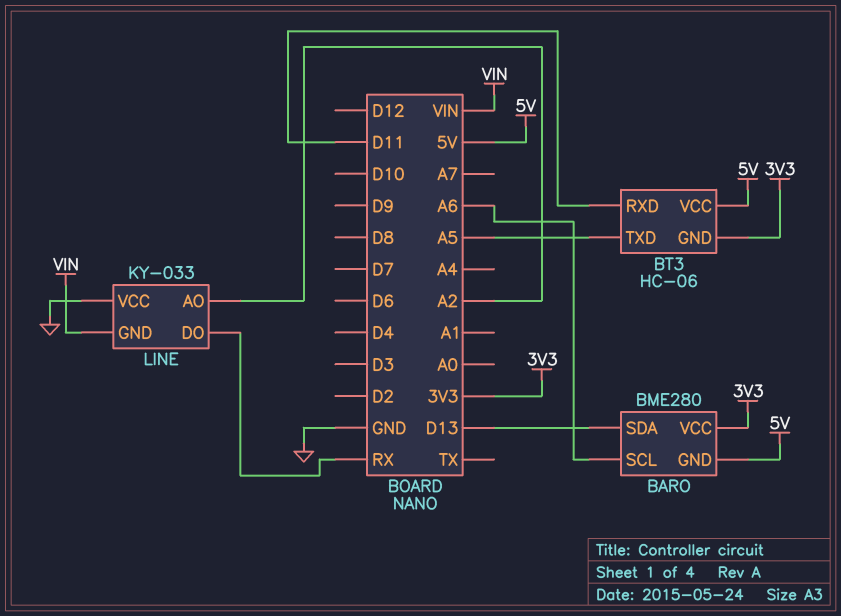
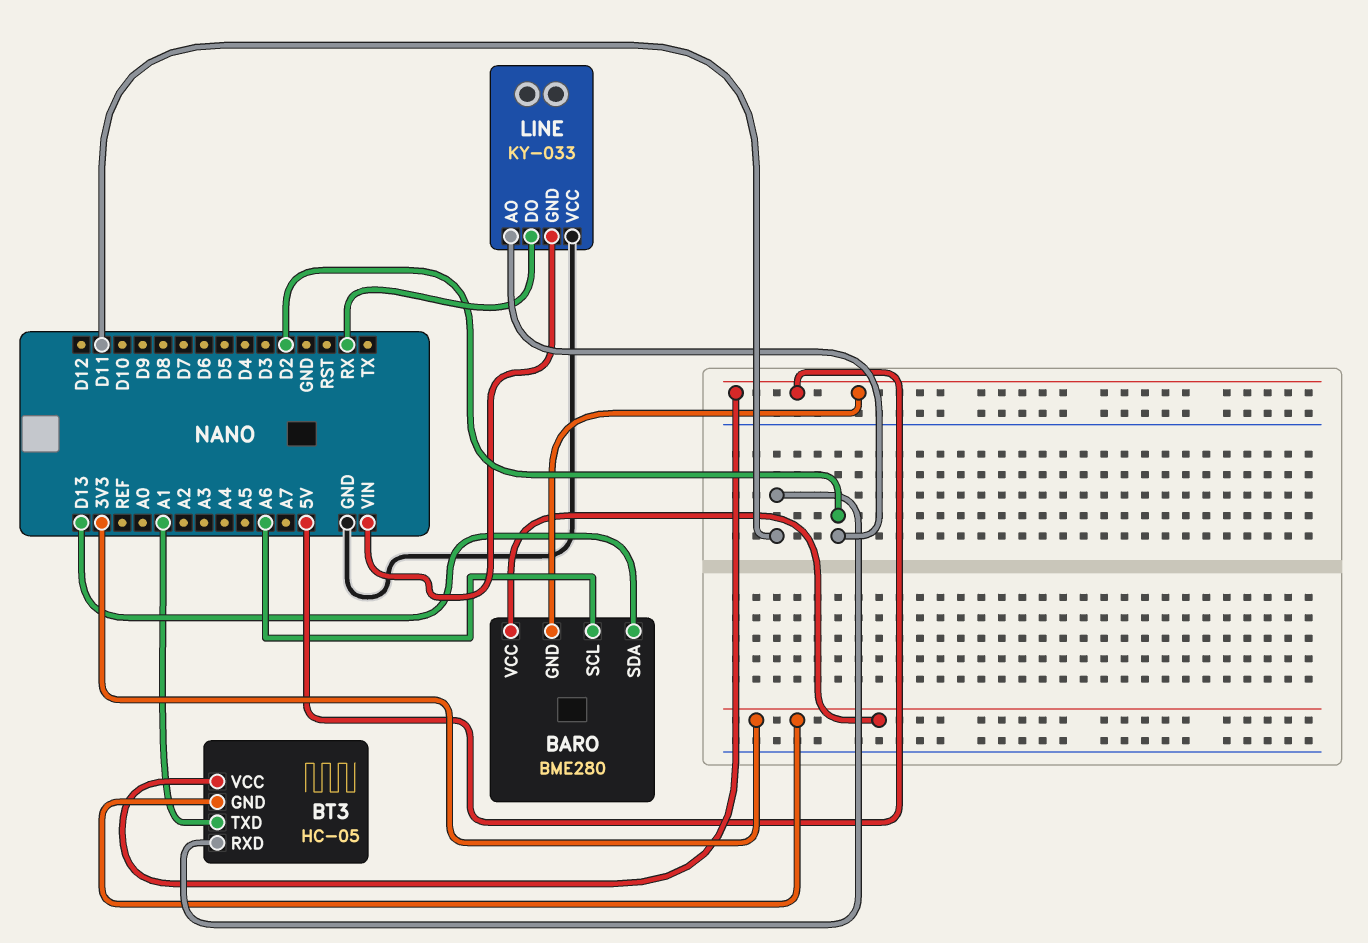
BT3: HC-06 -> HC-05
BT3 pin TXD: A5 -> A1
LINE pin AO: A2 -> D2

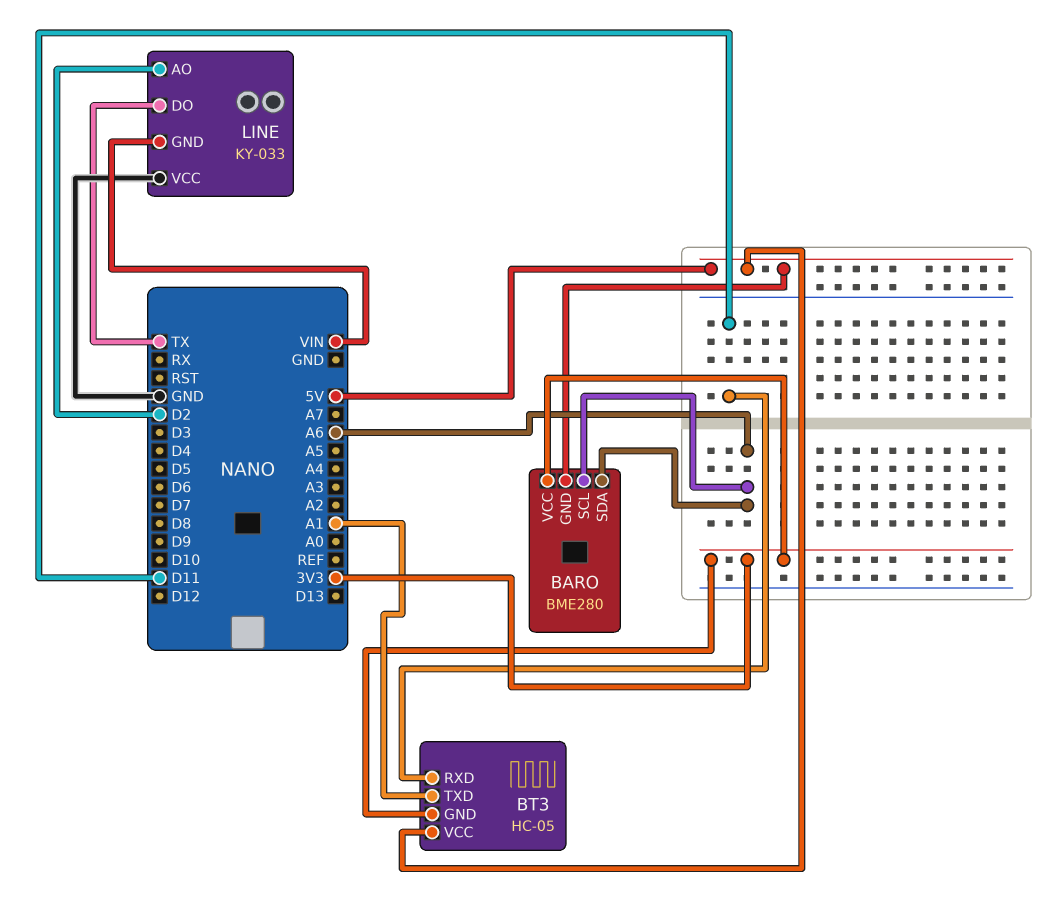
BARO pin SDA: D13 -> A6
LINE pin DO: RX -> TX

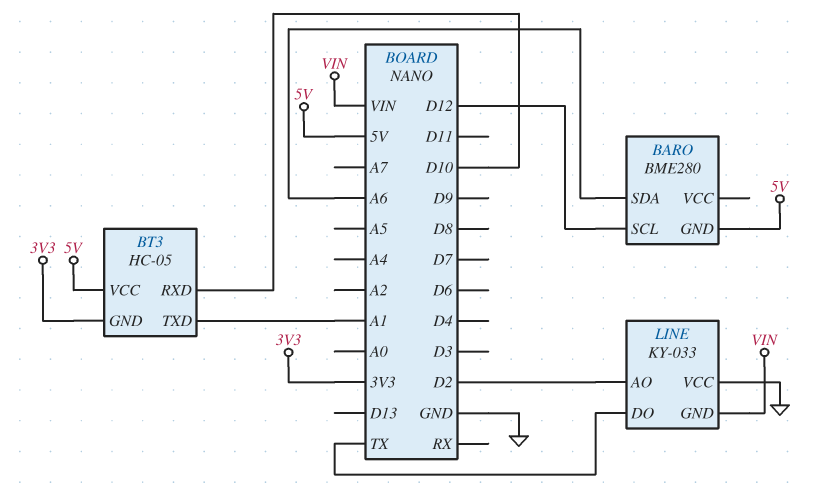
BARO pin SCL: A6 -> D12
BARO pin VCC: 3V3 -> none
BT3 pin RXD: D11 -> D10

